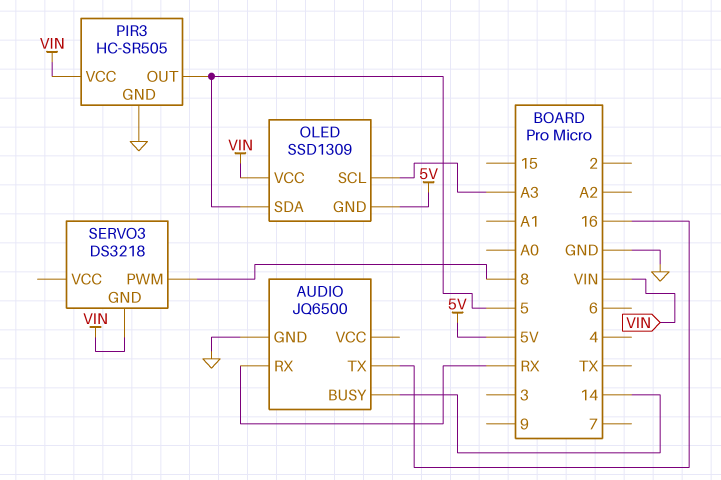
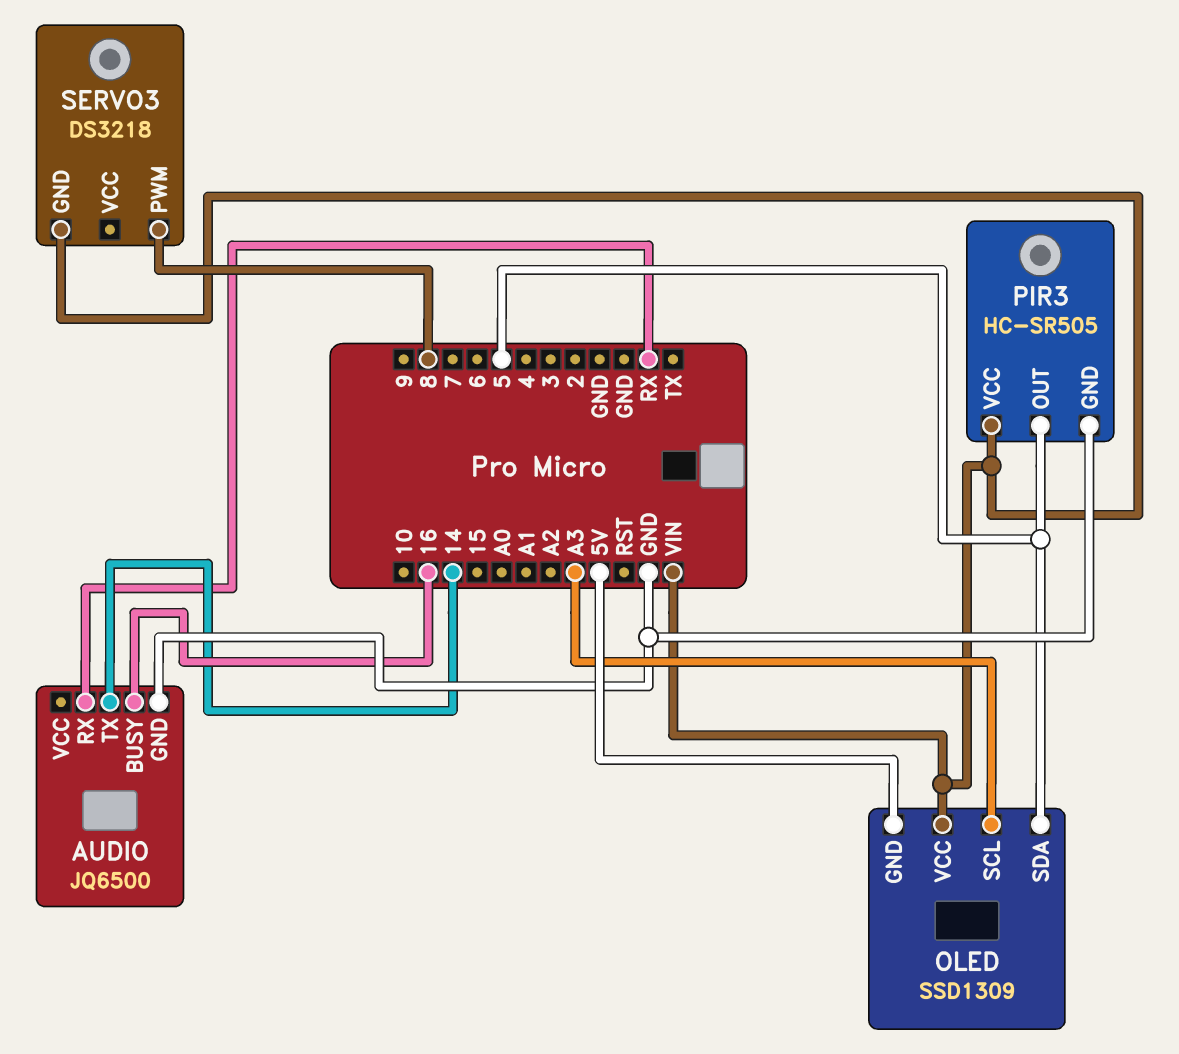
AUDIO pin BUSY: 14 -> 16
AUDIO pin TX: 16 -> 14

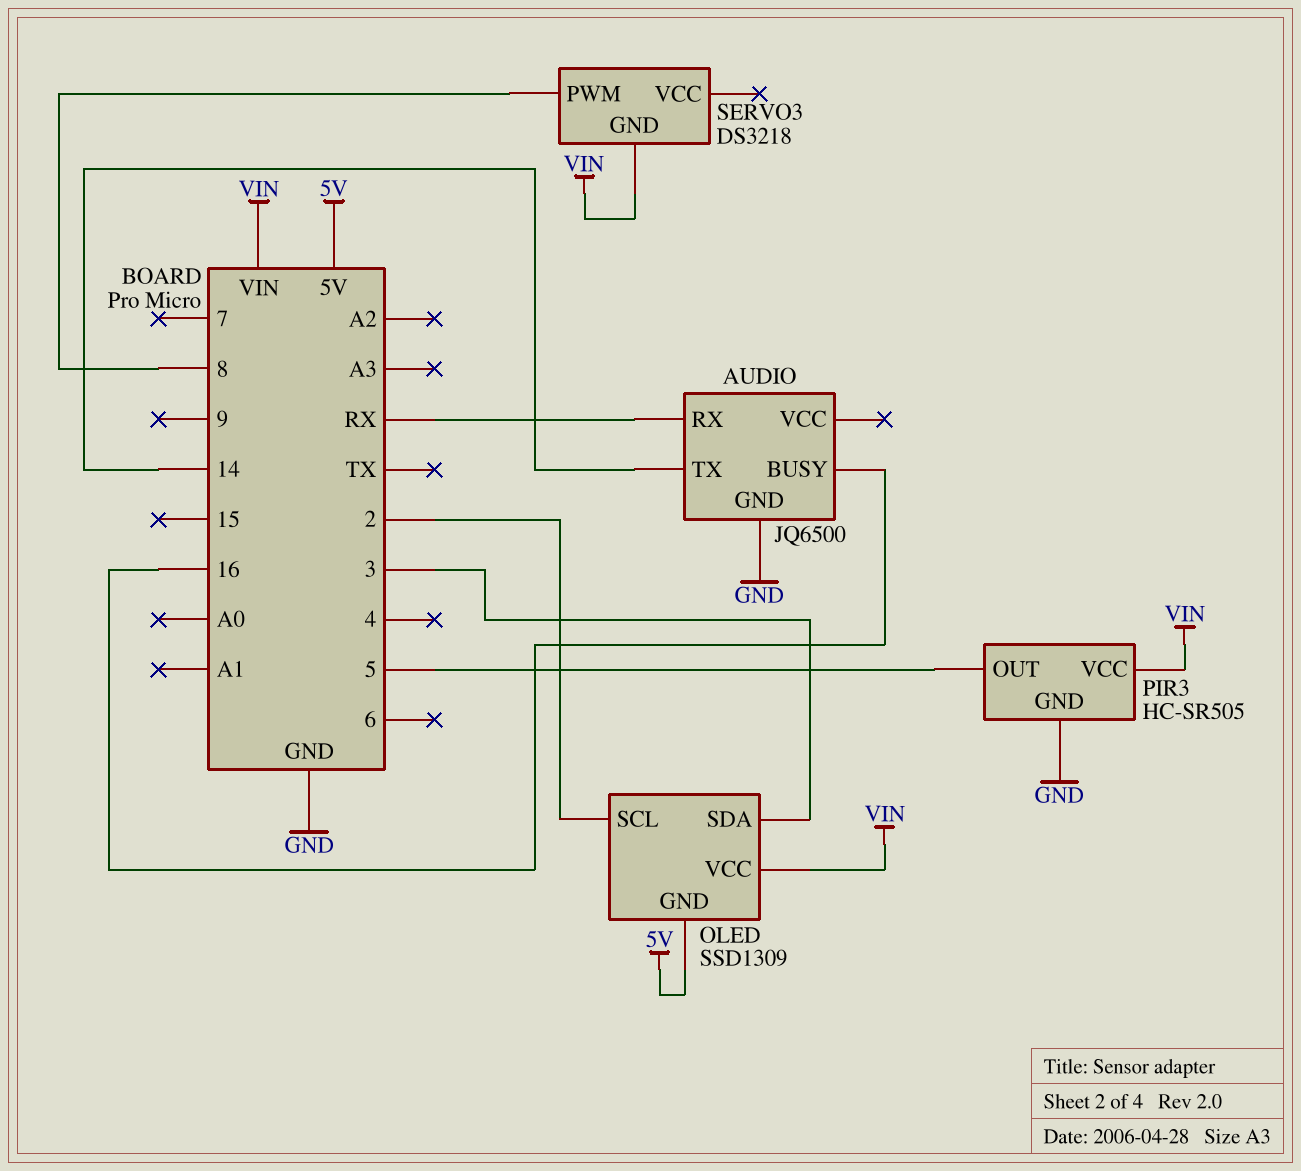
OLED pin SCL: A3 -> 2
OLED pin SDA: 5 -> 3

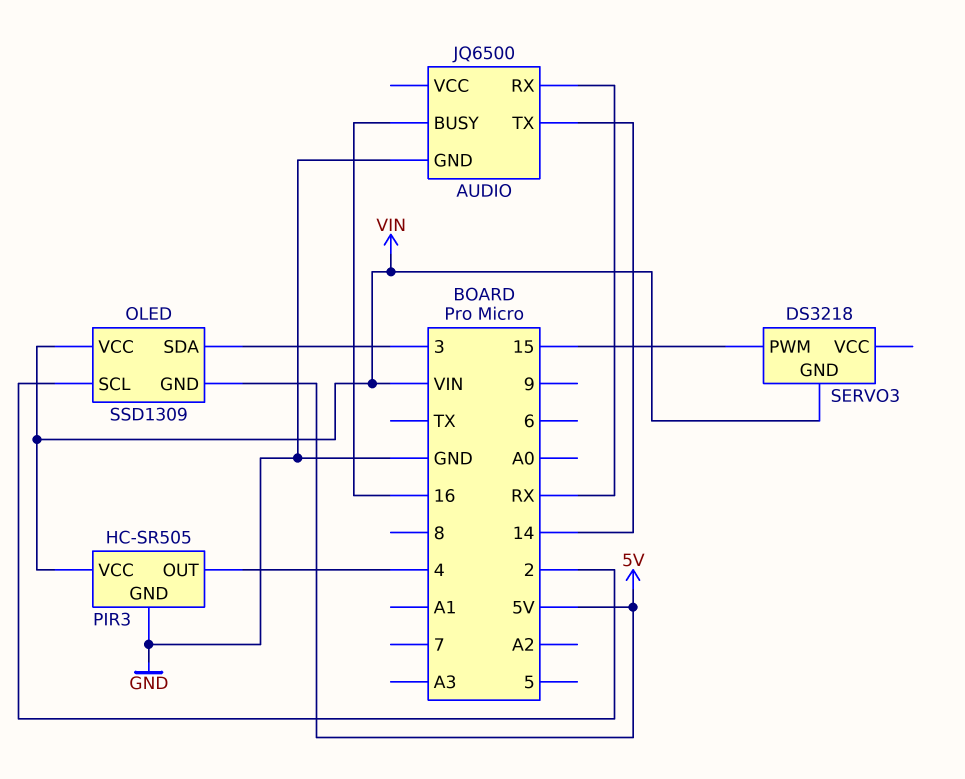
PIR3 pin OUT: 5 -> 4
SERVO3 pin PWM: 8 -> 15

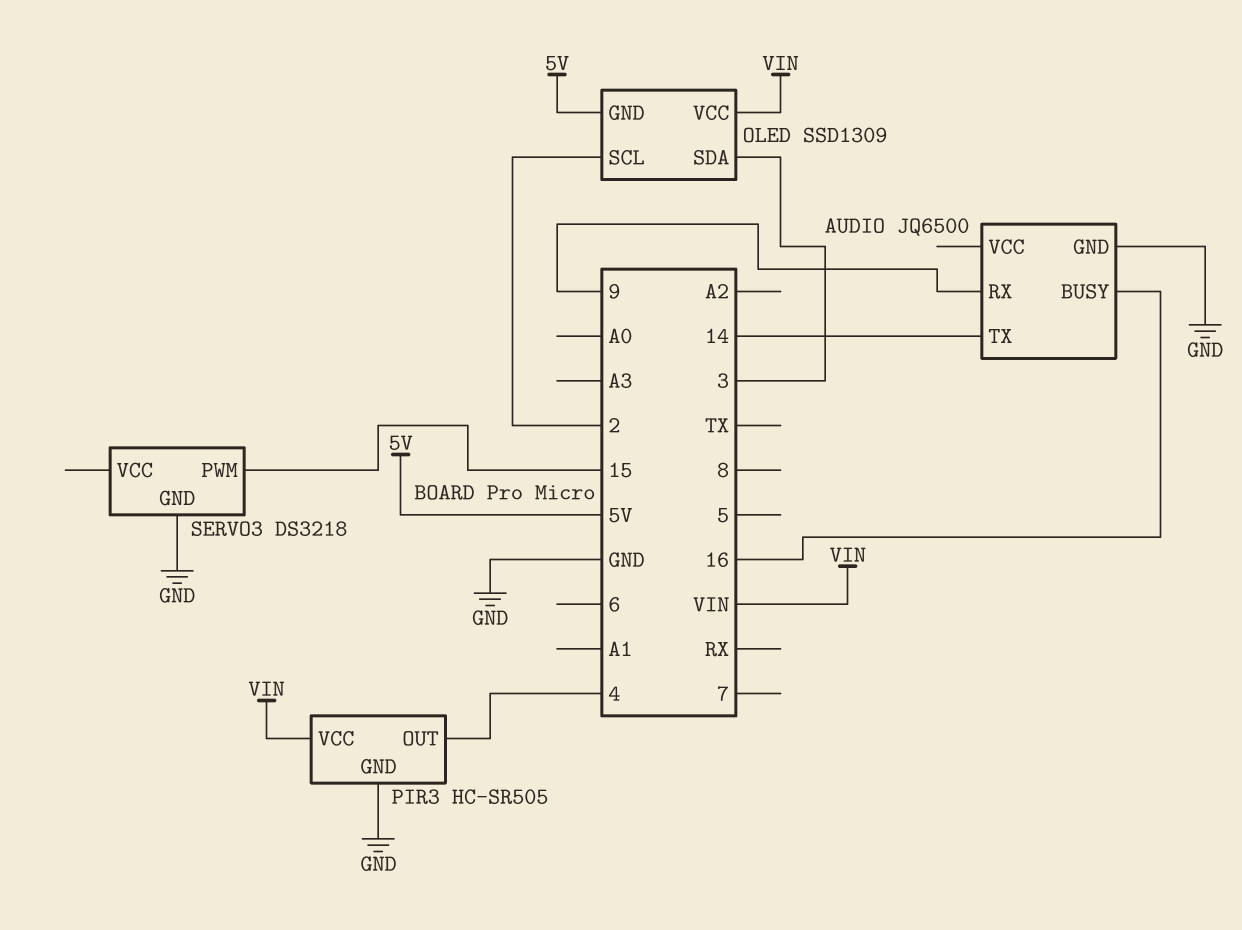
AUDIO pin RX: RX -> 9
SERVO3 pin GND: VIN -> GND

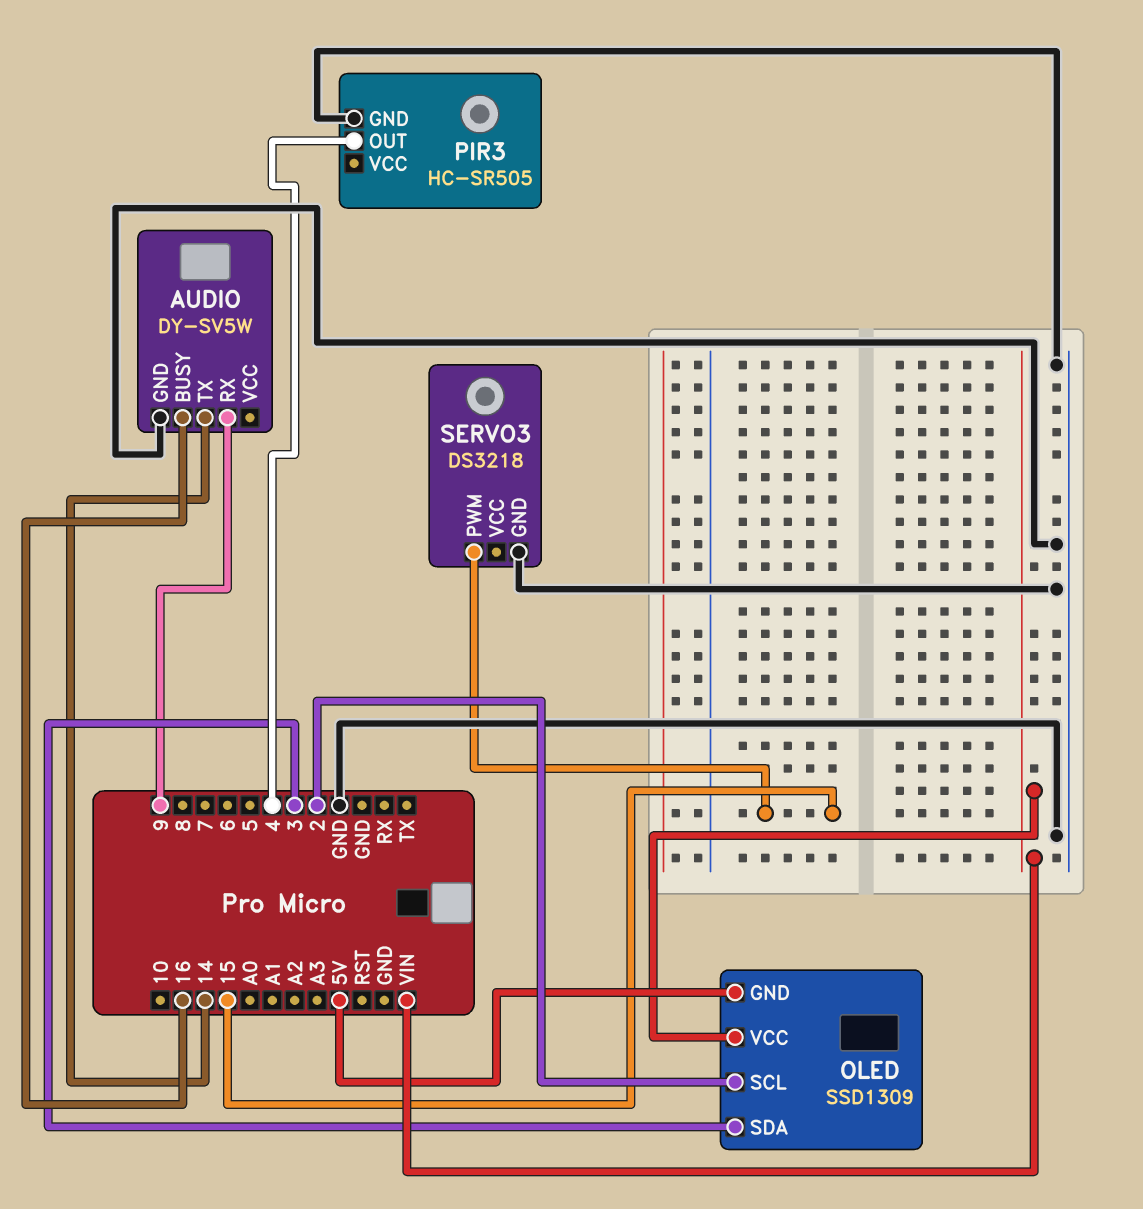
AUDIO: JQ6500 -> DY-SV5W
PIR3 pin VCC: VIN -> none

